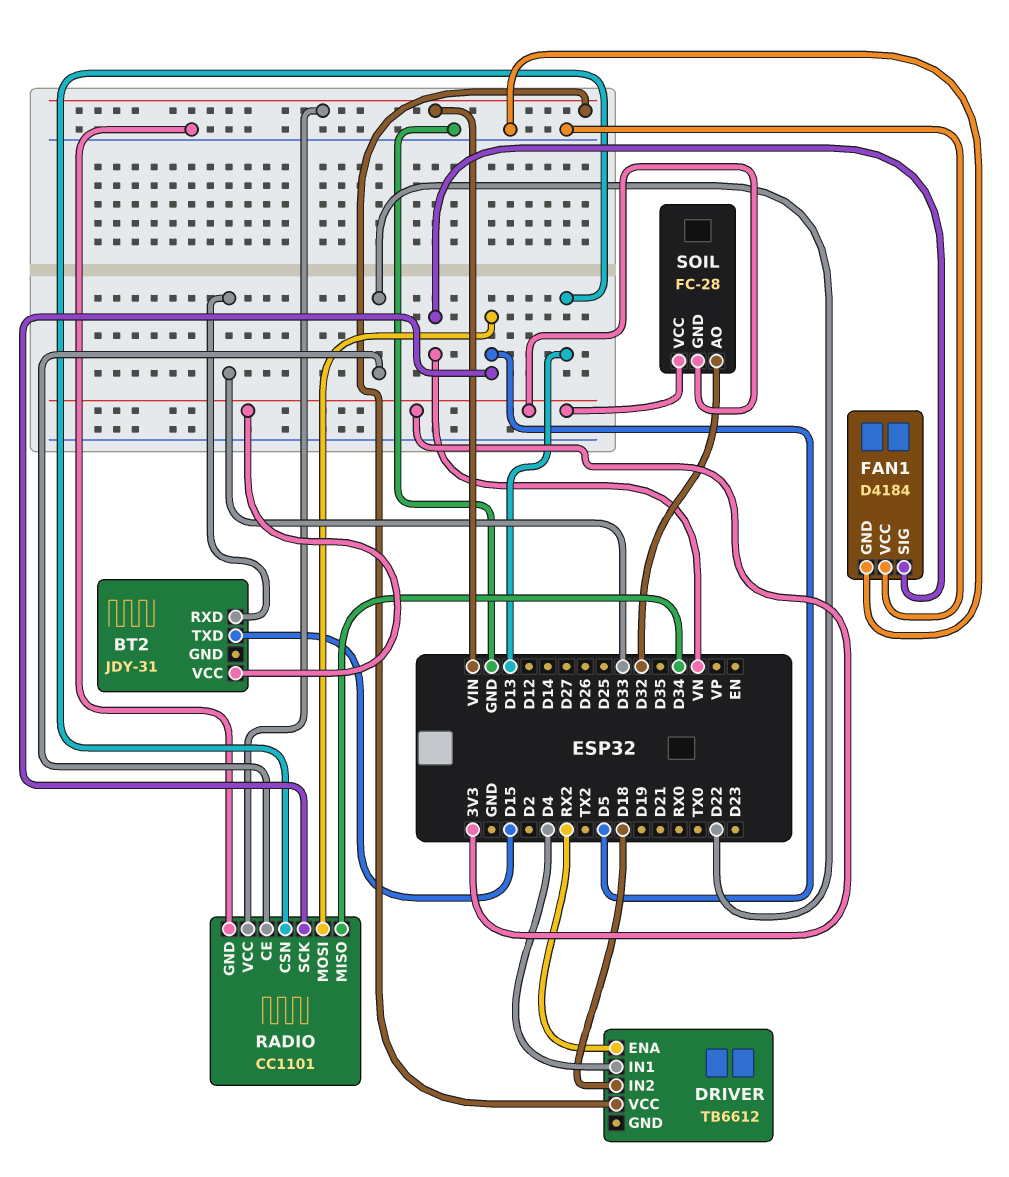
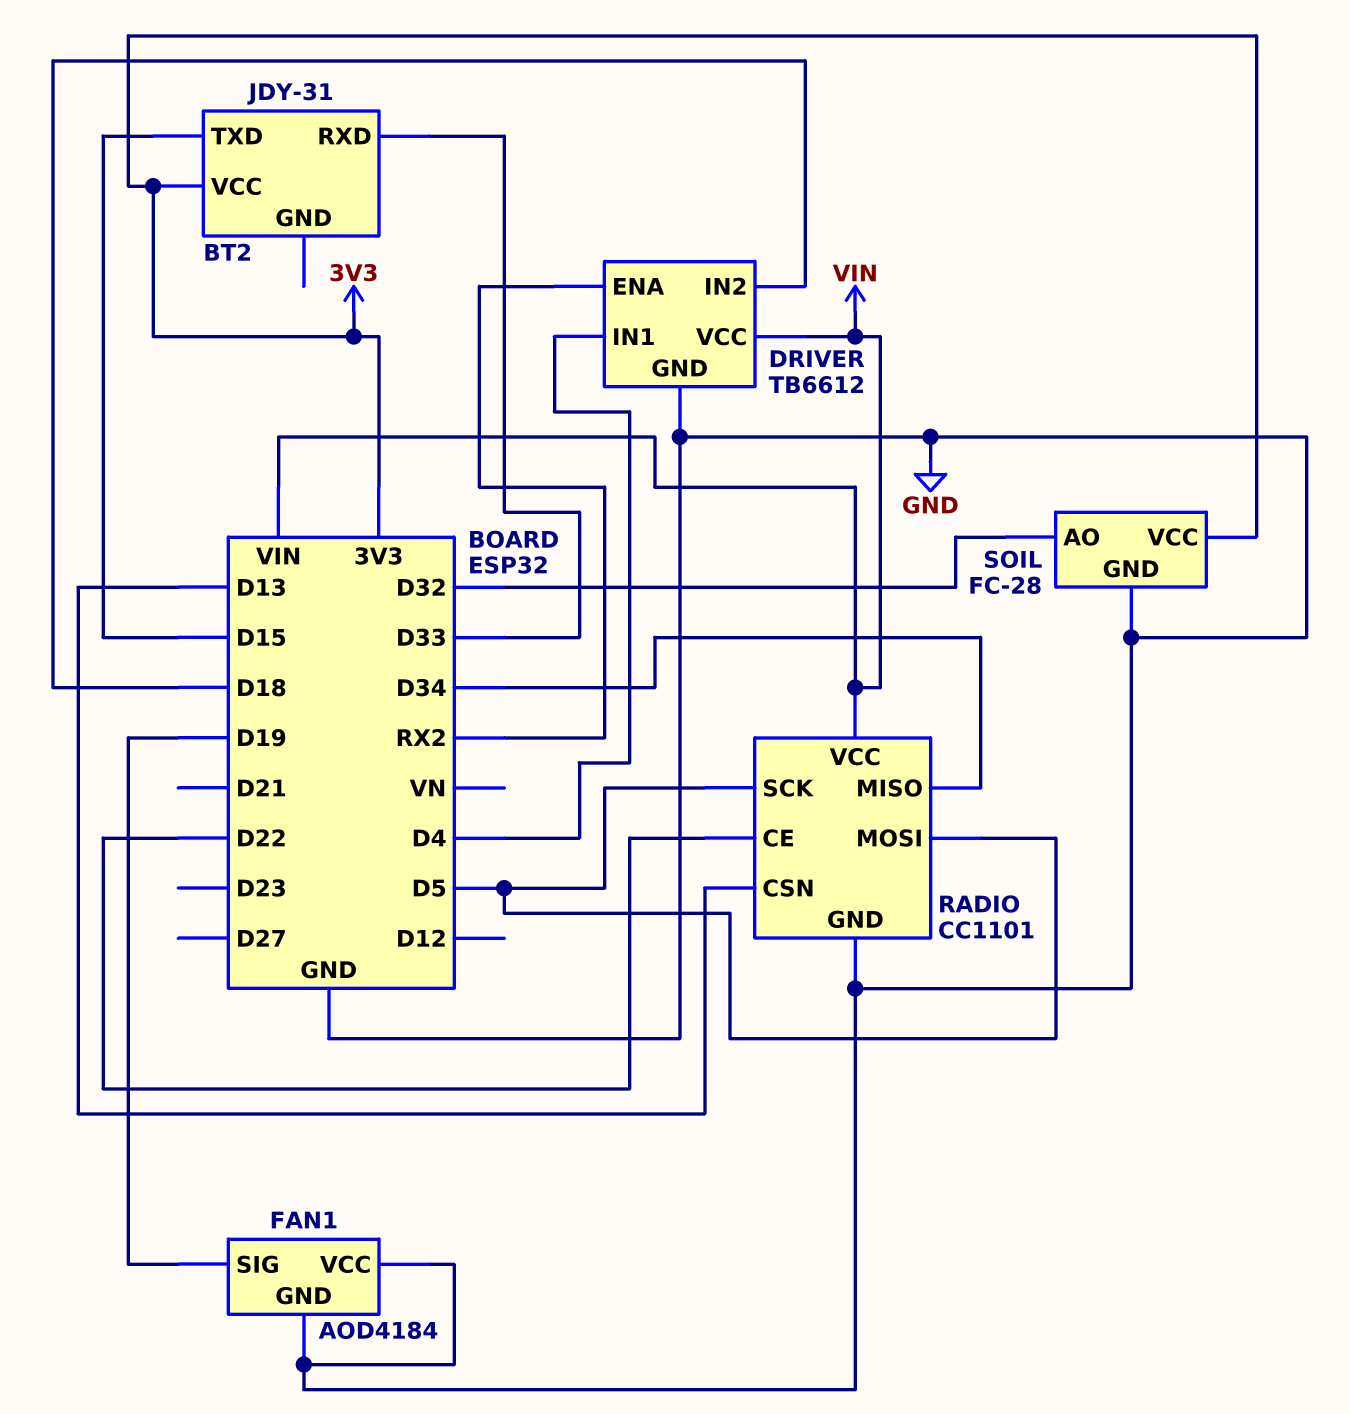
DRIVER pin GND: none -> GND
FAN1: D4184 -> AOD4184
FAN1 pin SIG: VN -> D19
SOIL pin GND: 3V3 -> GND

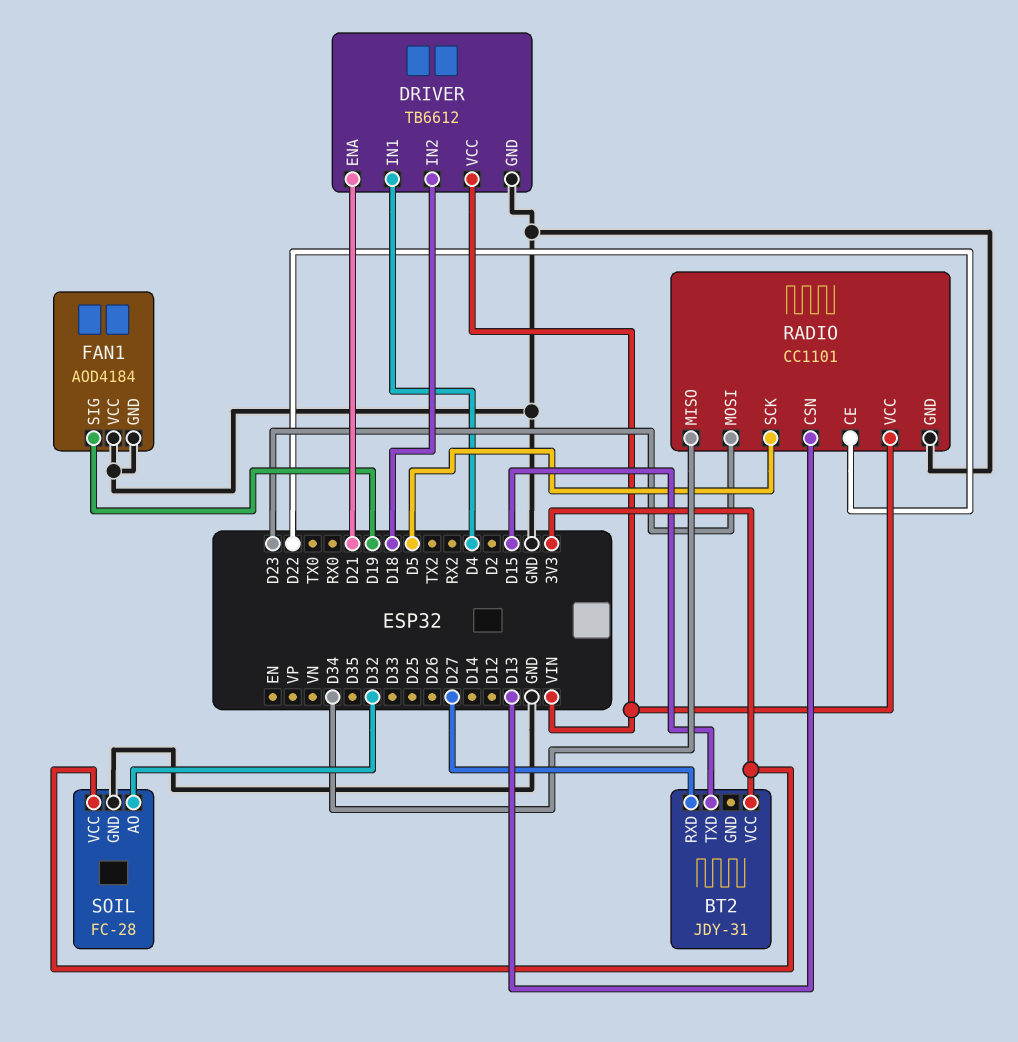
BT2 pin RXD: D33 -> D27
DRIVER pin ENA: RX2 -> D21
RADIO pin MOSI: D5 -> D23

